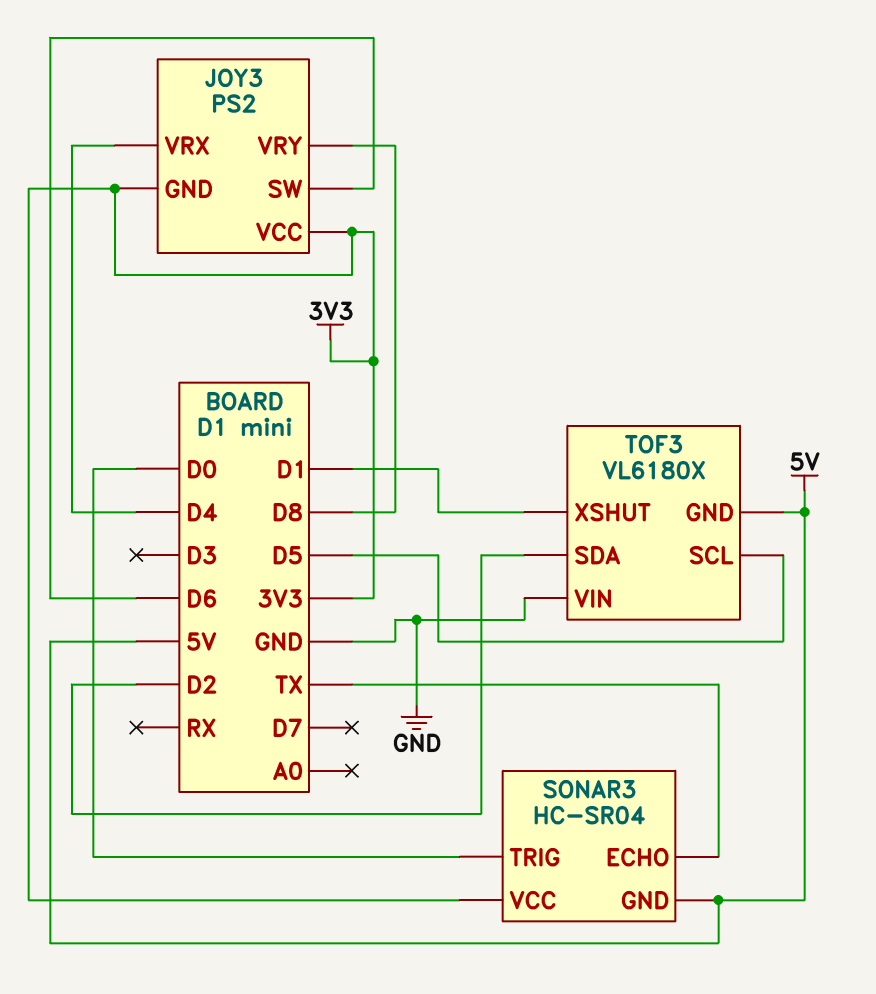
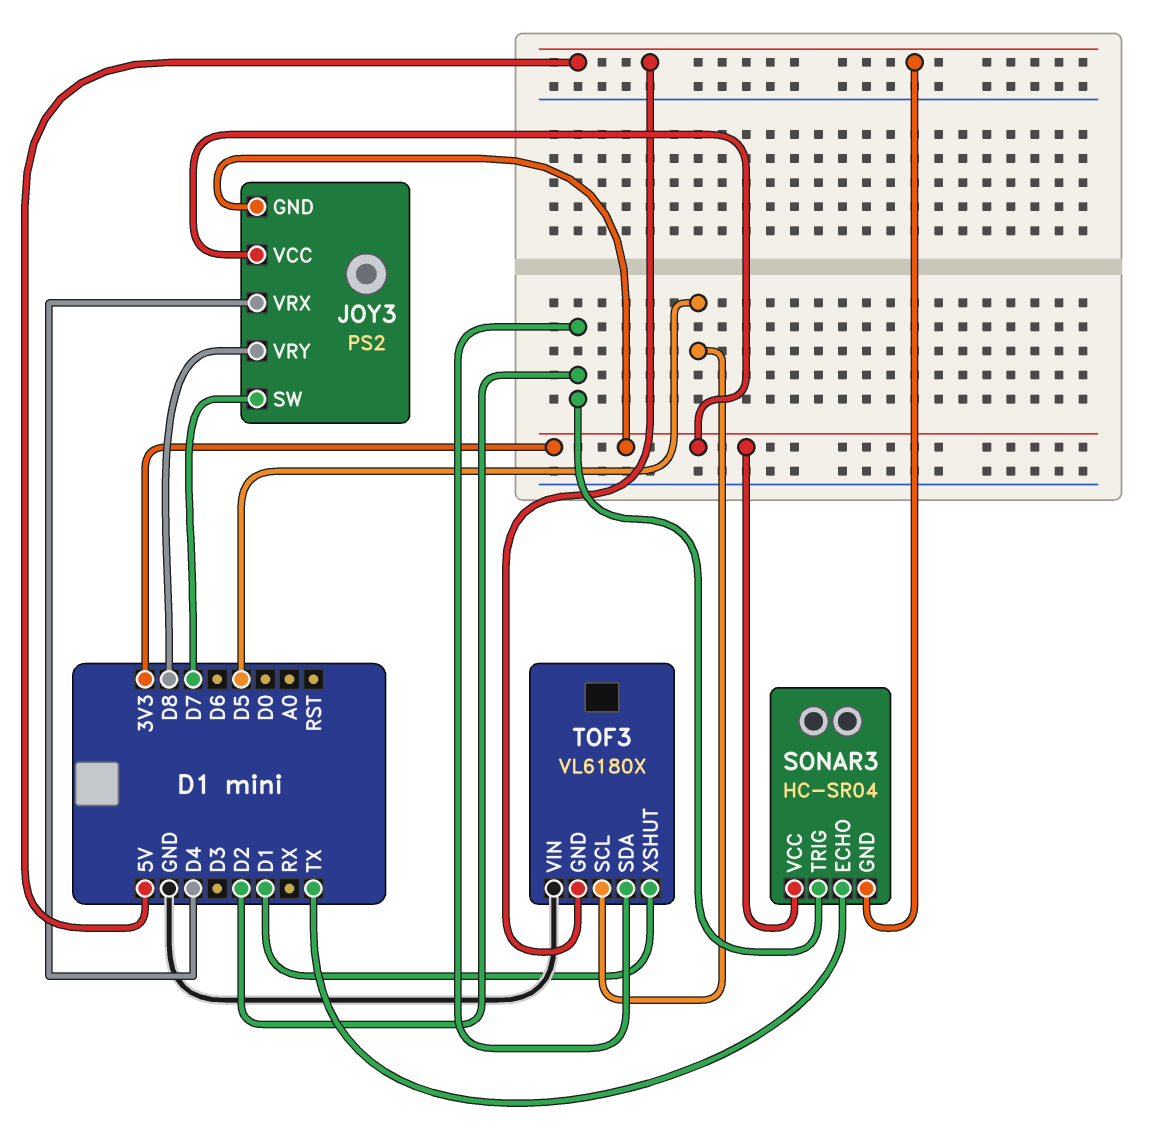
JOY3 pin SW: D6 -> D7
SONAR3 pin TRIG: D0 -> D2

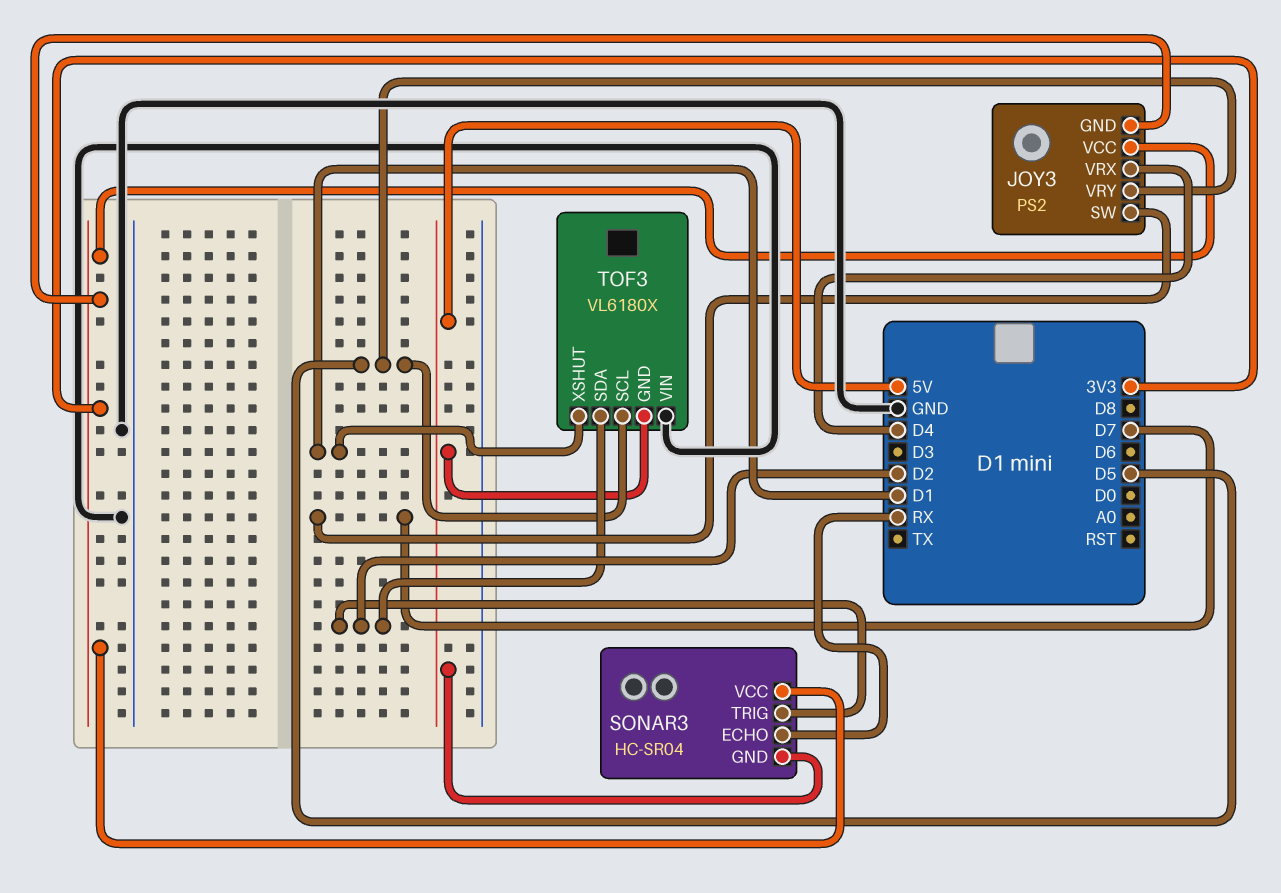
JOY3 pin VRY: D8 -> D5
SONAR3 pin ECHO: TX -> RX

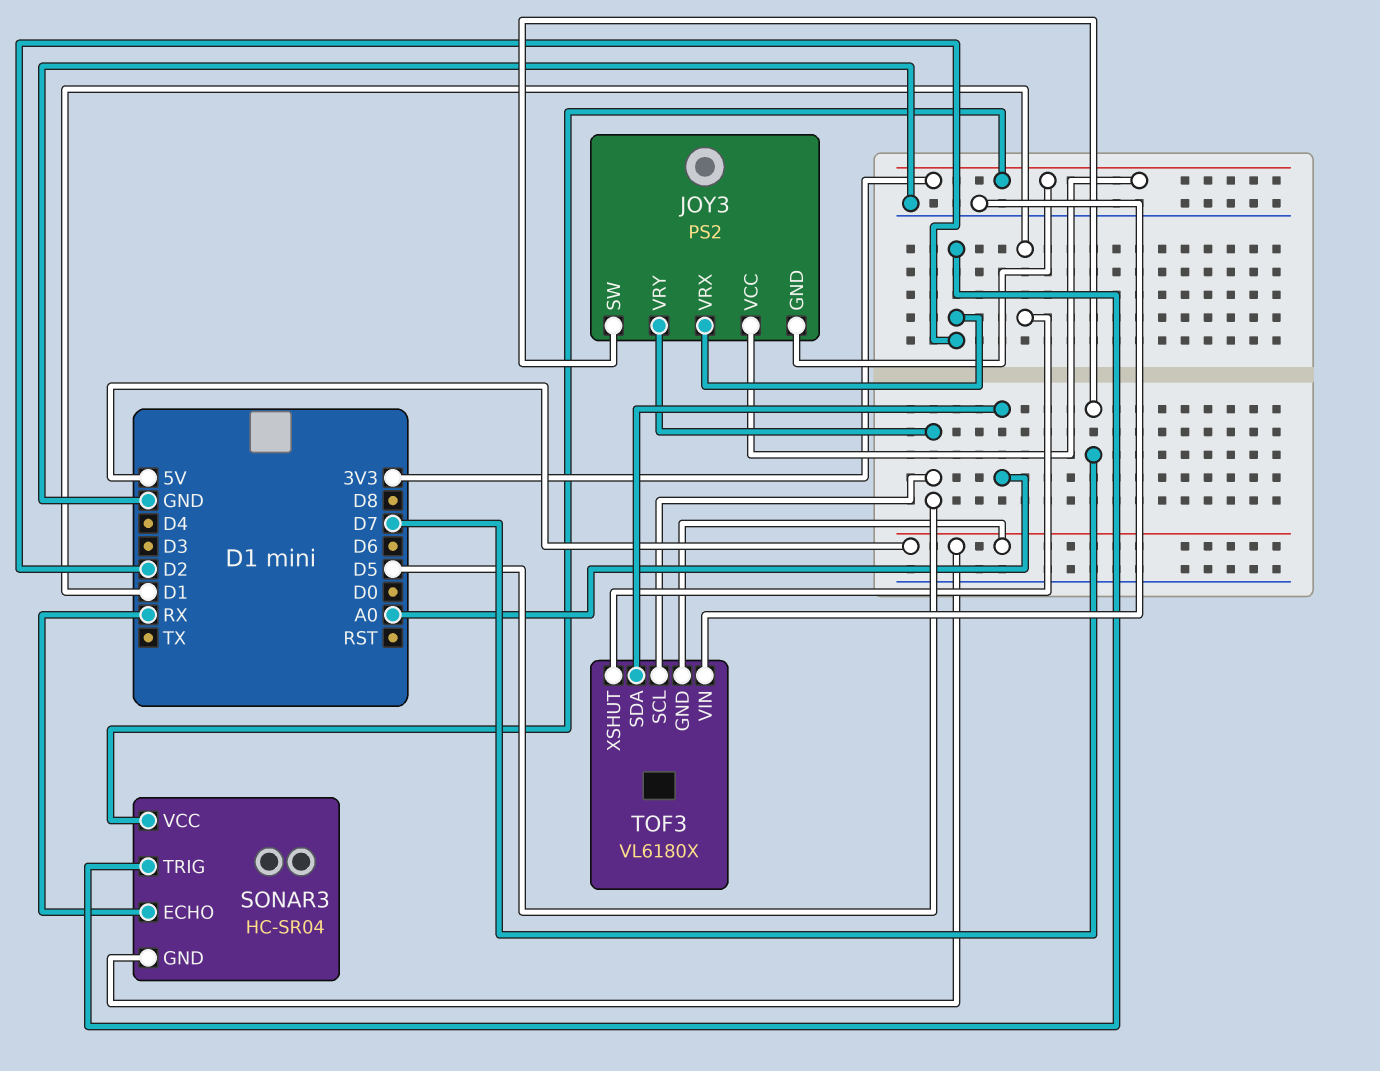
JOY3 pin VRX: D4 -> D2
TOF3 pin SDA: D2 -> A0

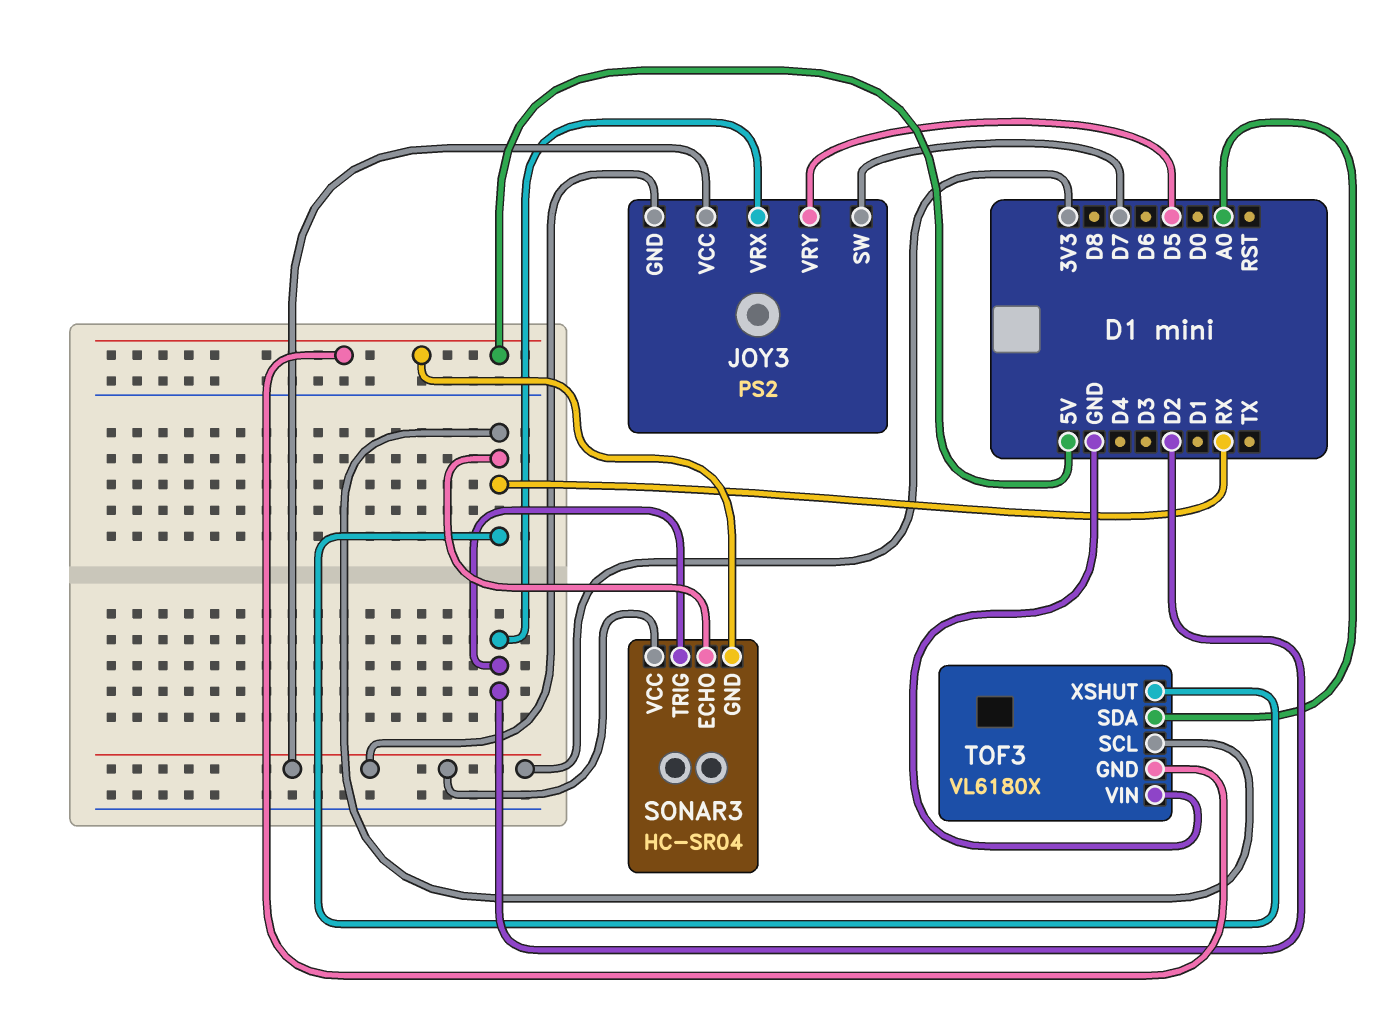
TOF3 pin SCL: D5 -> RX
TOF3 pin XSHUT: D1 -> RX

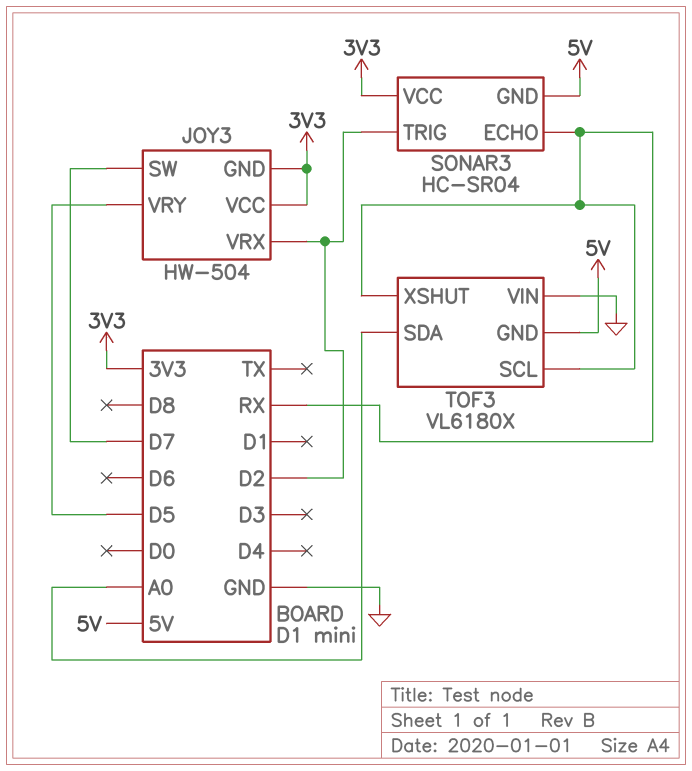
JOY3: PS2 -> HW-504

